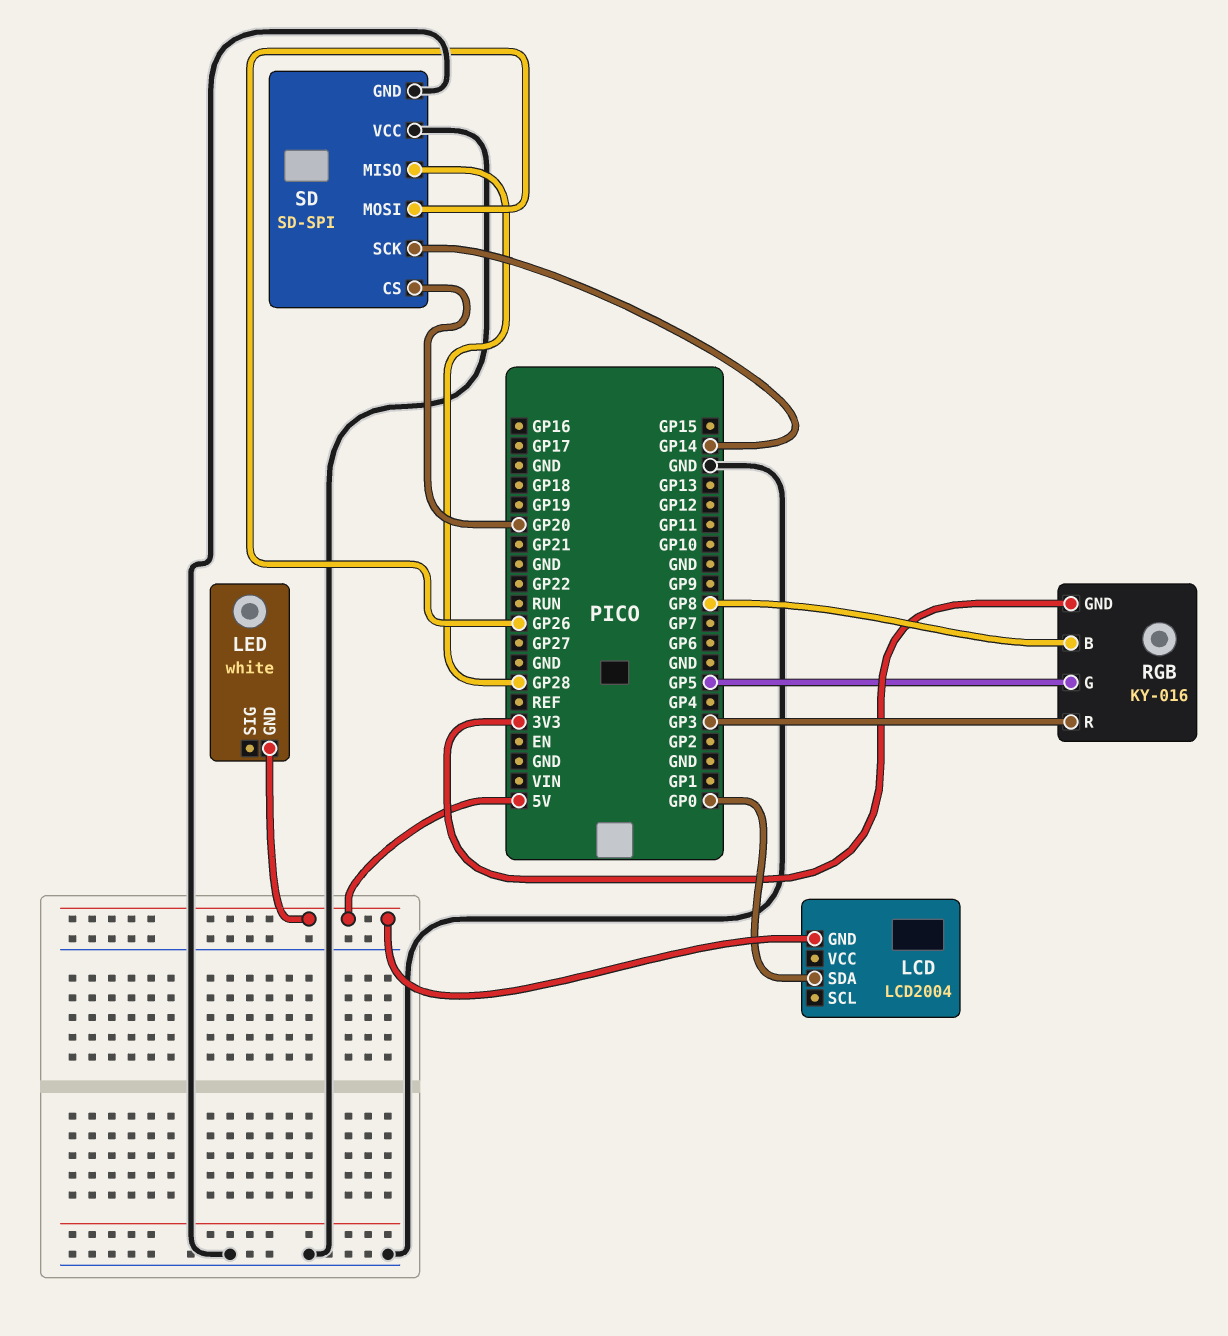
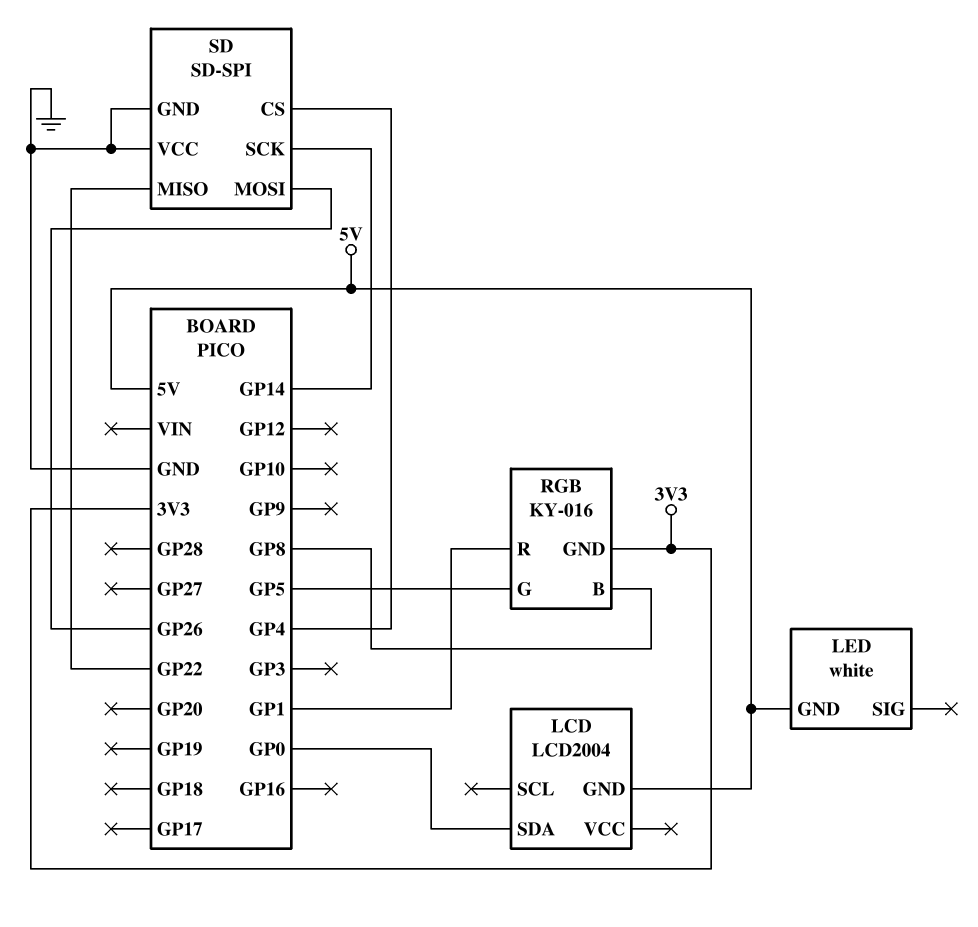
RGB pin R: GP3 -> GP1
SD pin CS: GP20 -> GP4
SD pin MISO: GP28 -> GP22

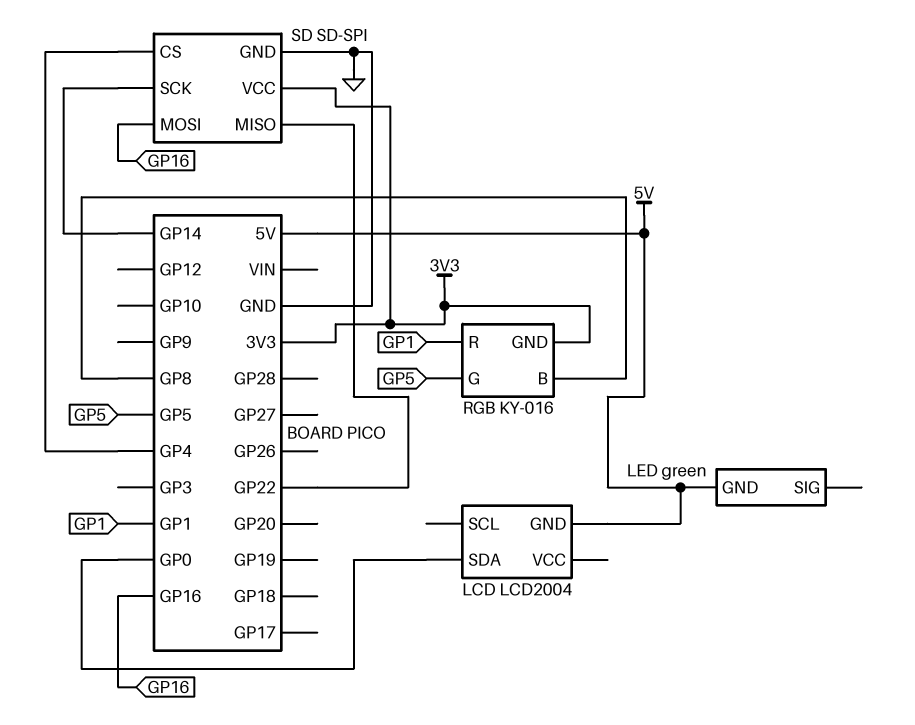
LED: white -> green
SD pin MOSI: GP26 -> GP16
SD pin VCC: GND -> 3V3

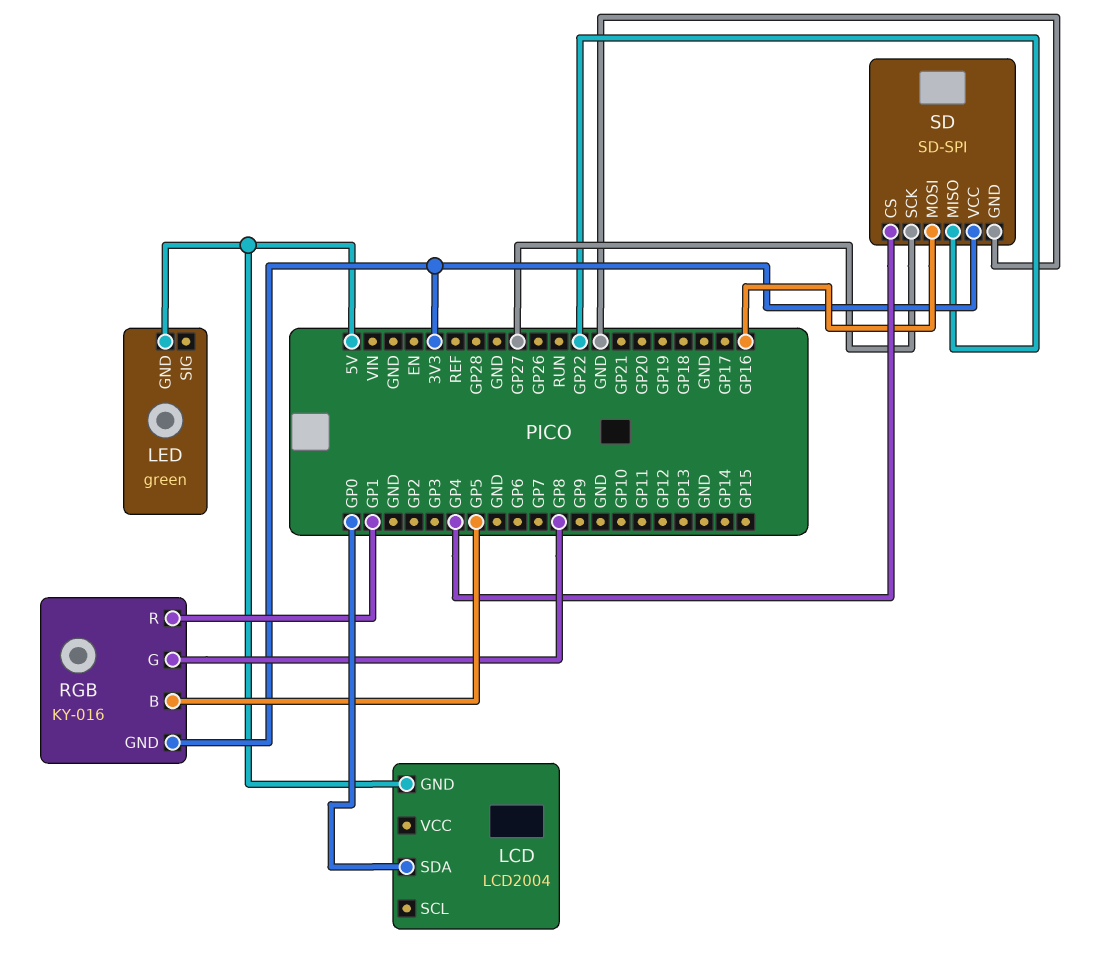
RGB pin B: GP8 -> GP5
RGB pin G: GP5 -> GP8
SD pin SCK: GP14 -> GP27

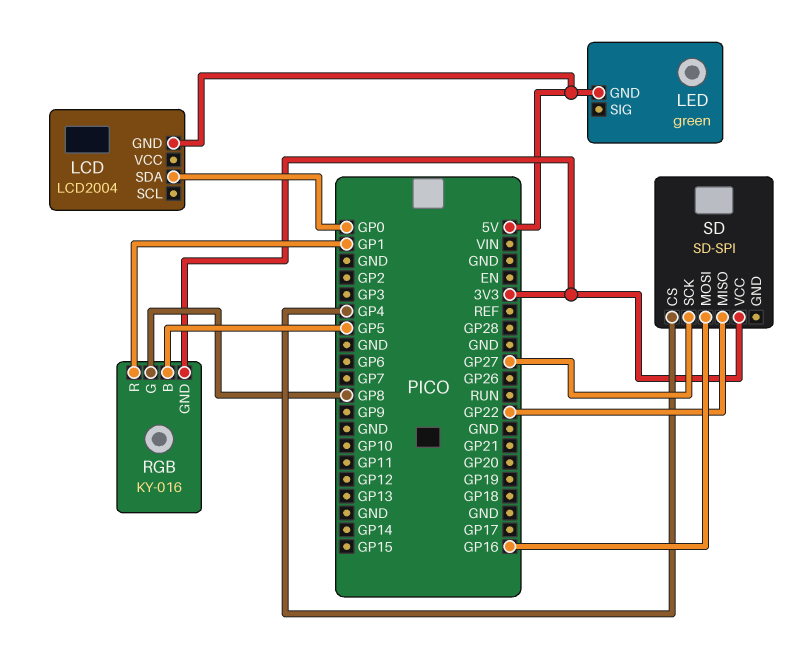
SD pin GND: GND -> none

